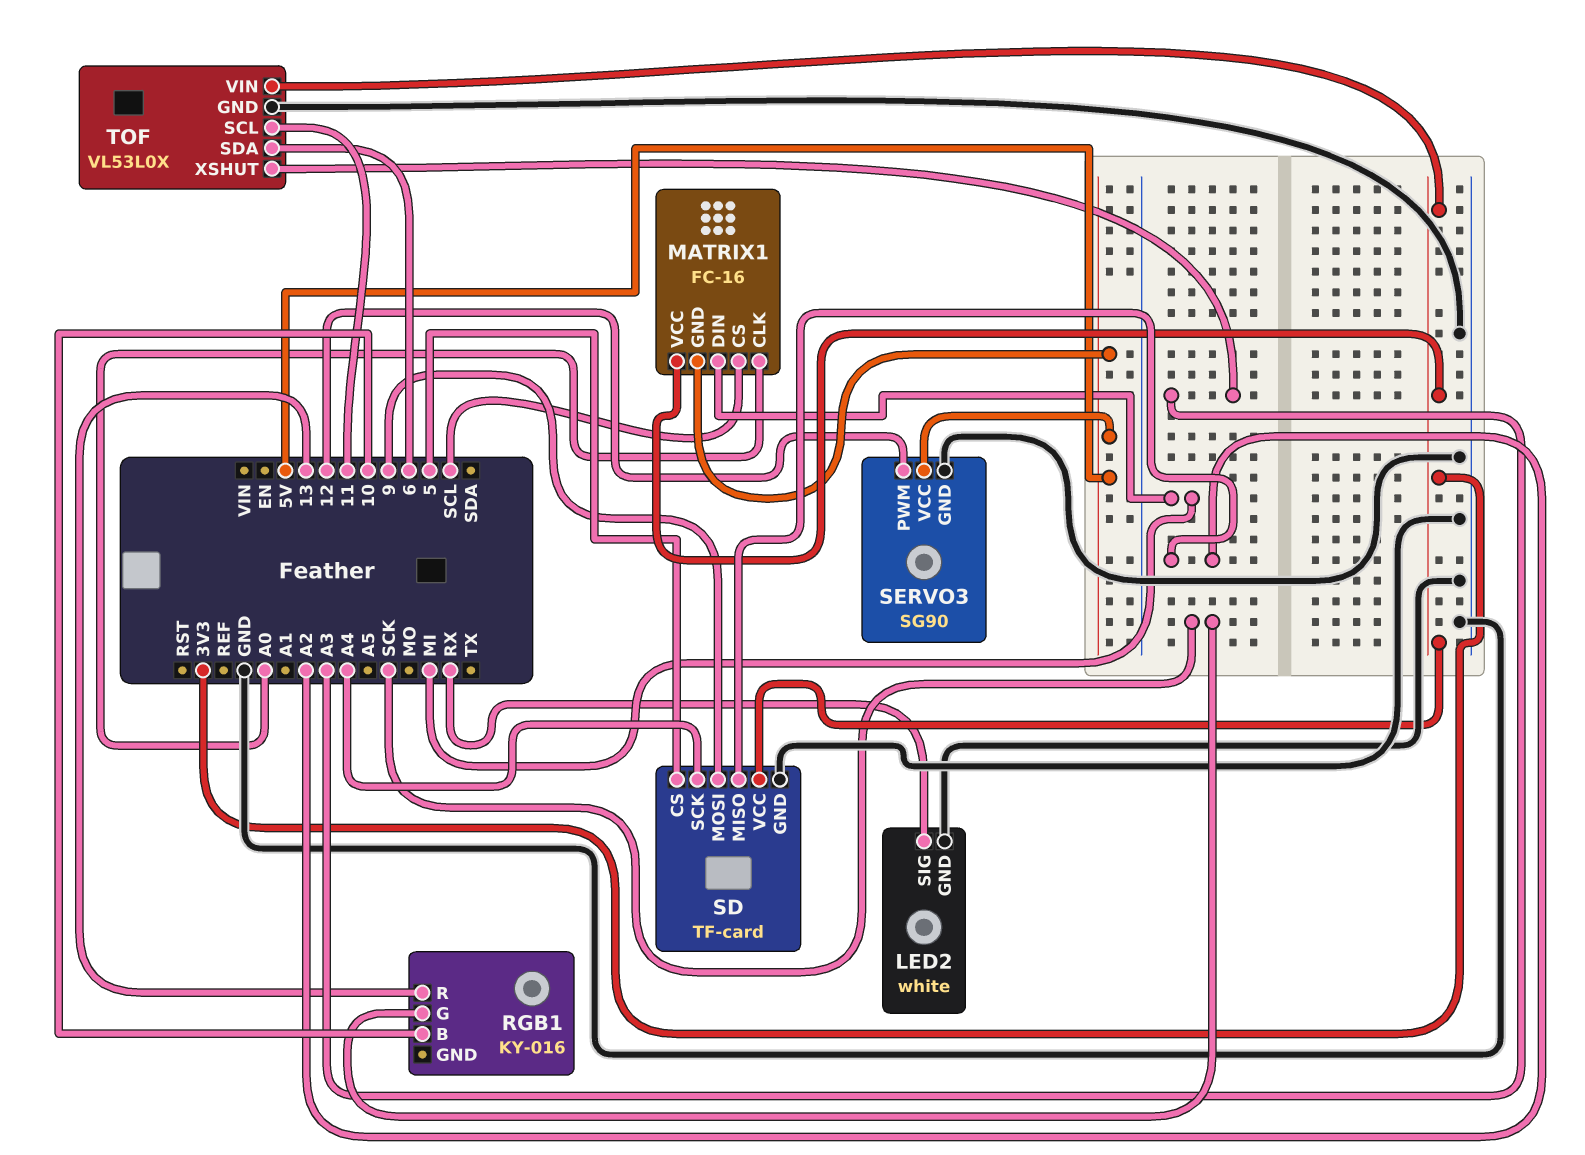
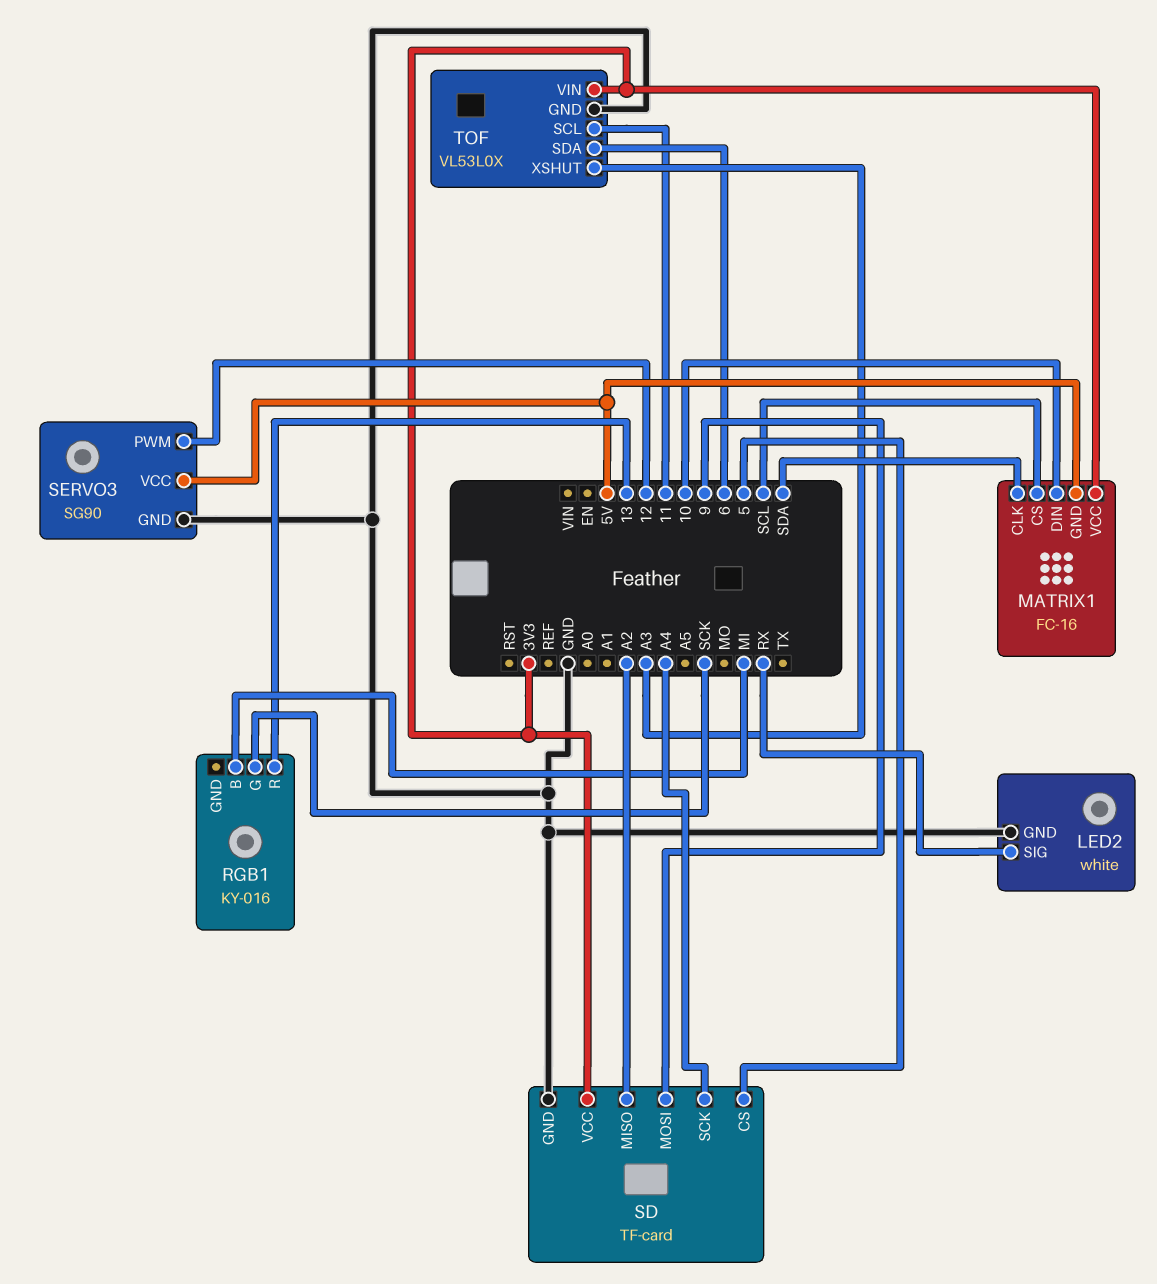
MATRIX1 pin CLK: A0 -> SDA
MATRIX1 pin DIN: MI -> 10
RGB1 pin B: 10 -> MI

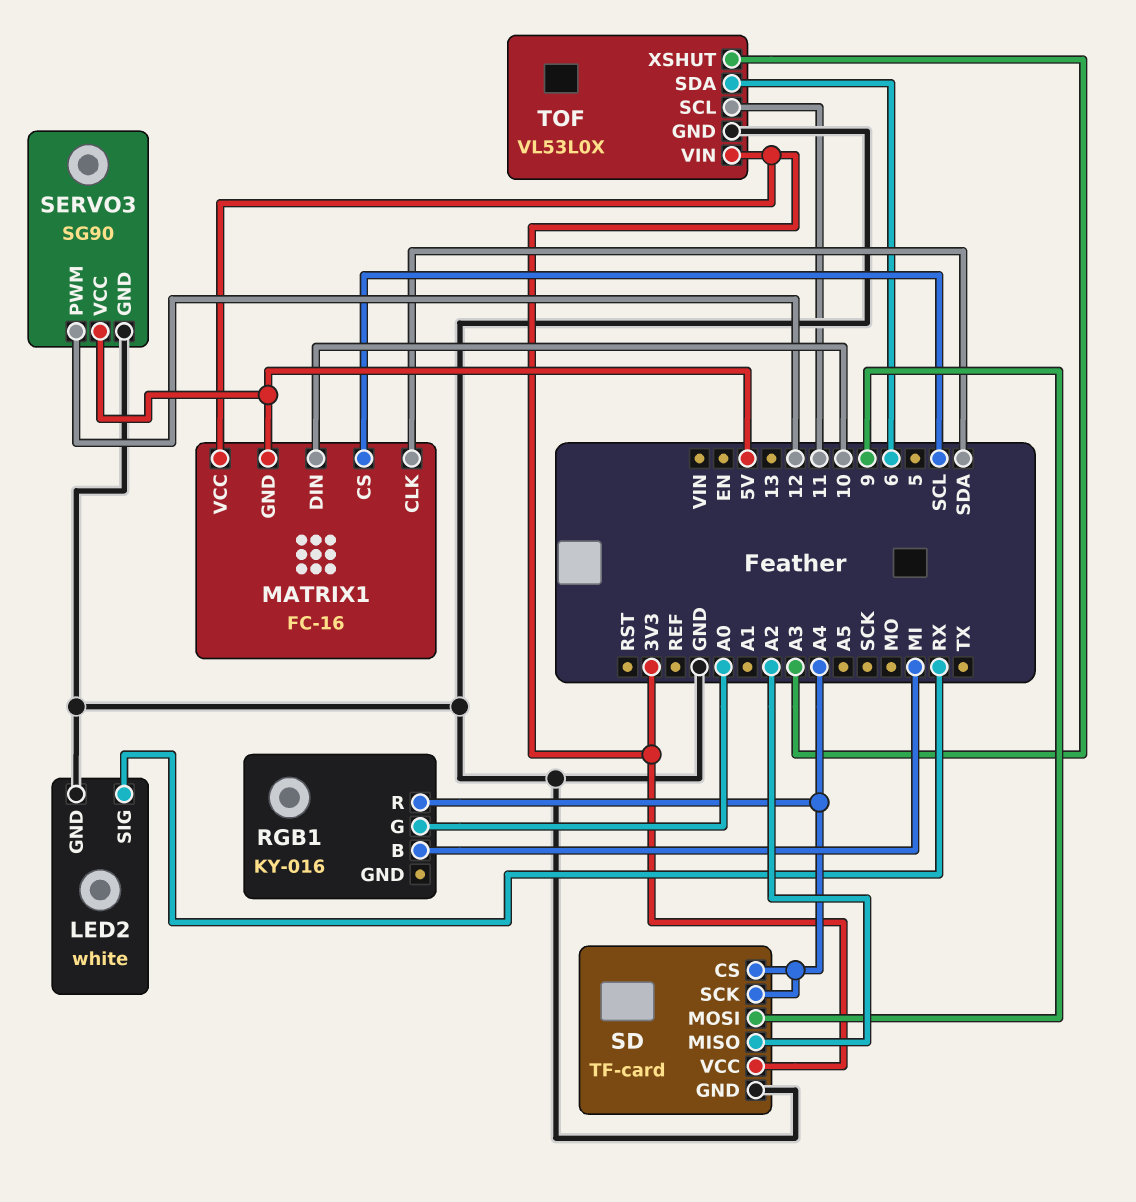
RGB1 pin G: SCK -> A0
RGB1 pin R: 13 -> A4
SD pin CS: 5 -> A4

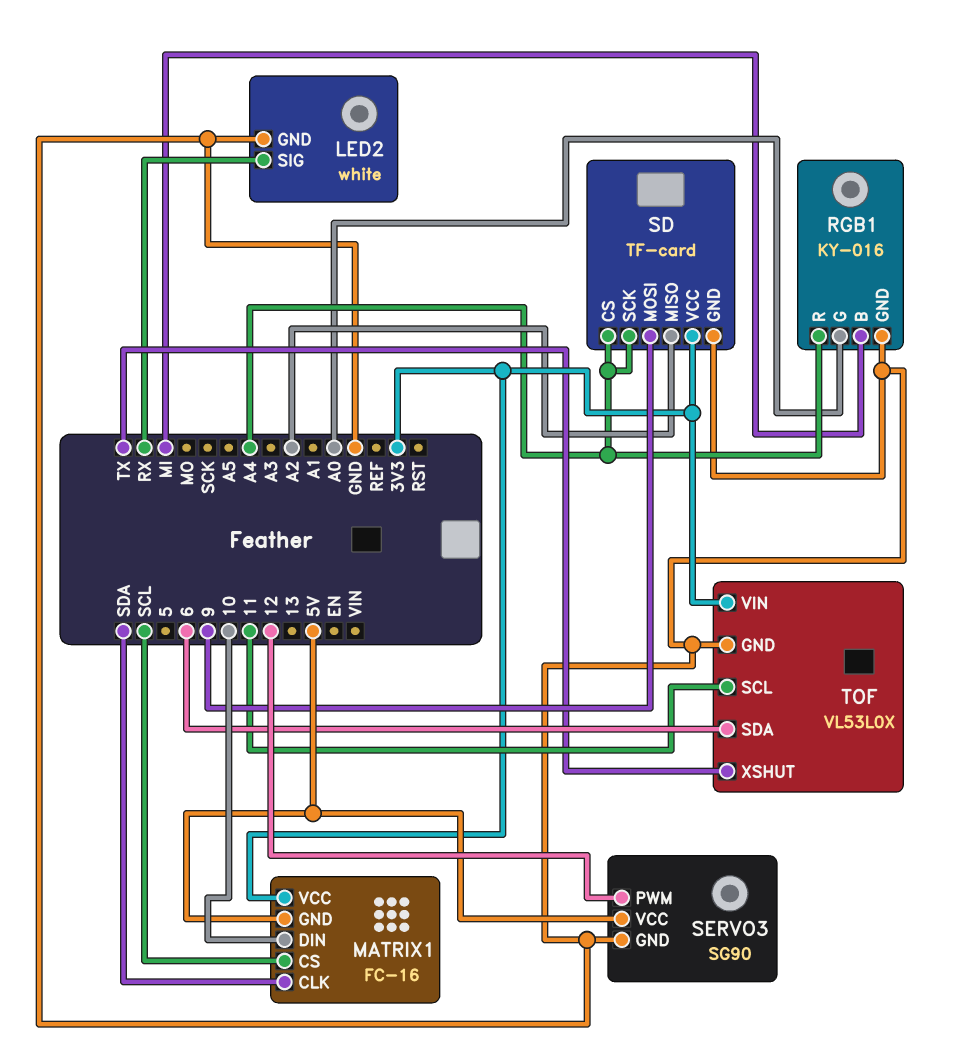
RGB1 pin GND: none -> GND
TOF pin XSHUT: A3 -> TX

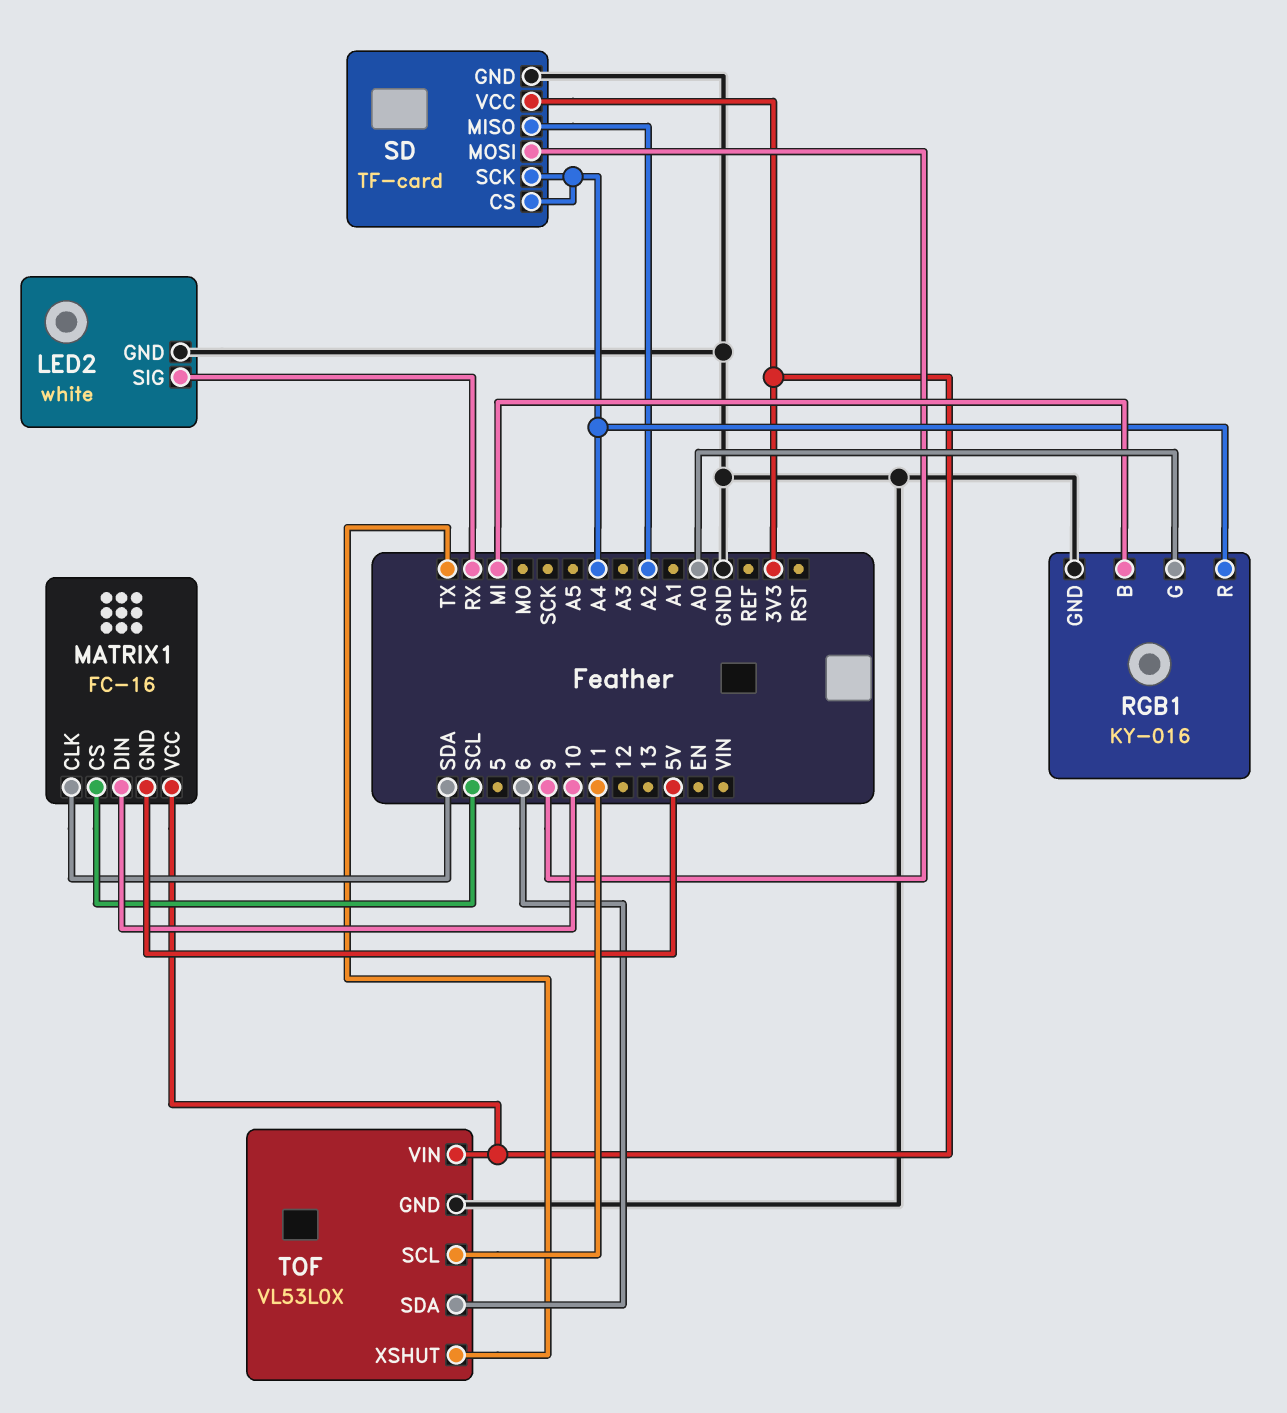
SERVO3: SG90 -> none
SERVO3 pin GND: GND -> none
SERVO3 pin PWM: 12 -> none
SERVO3 pin VCC: 5V -> none

